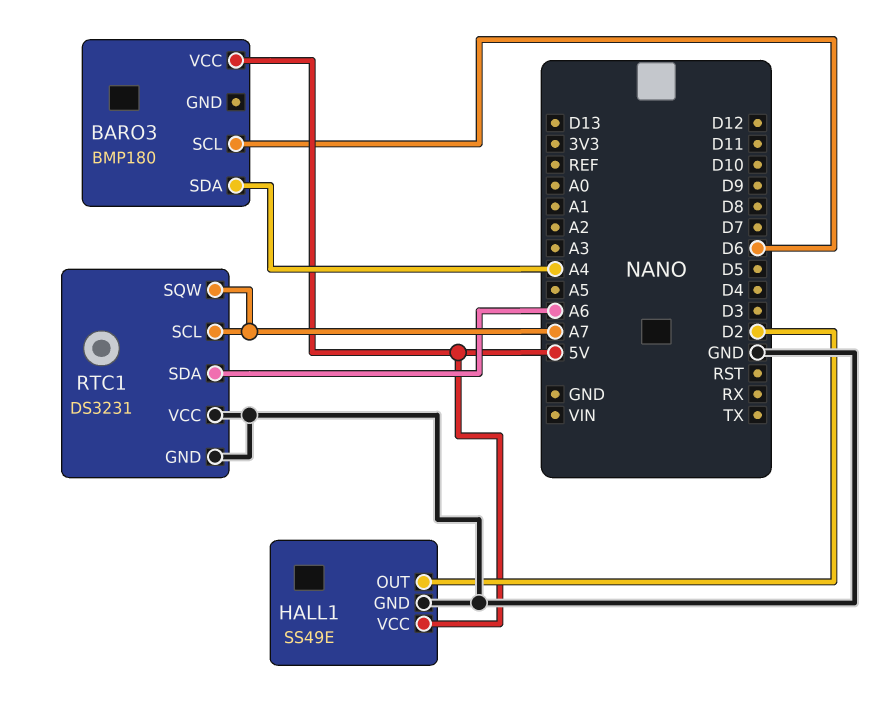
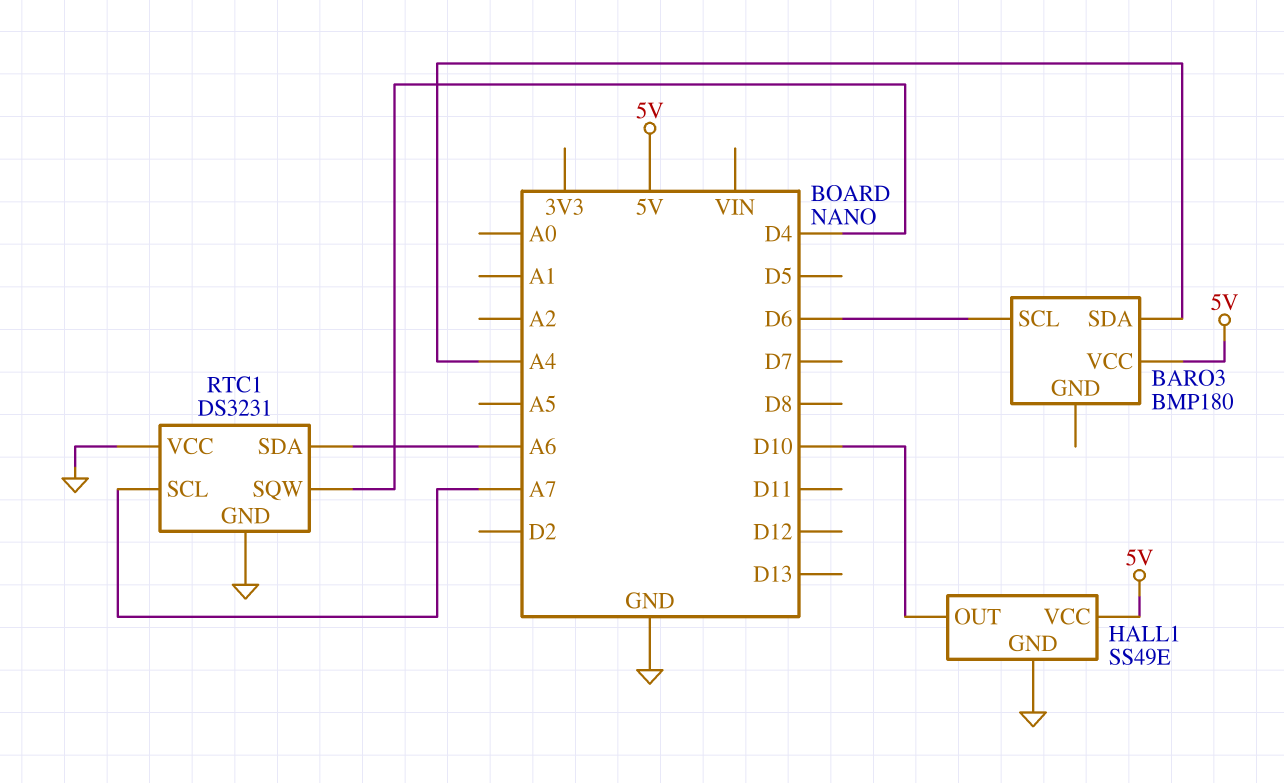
HALL1 pin OUT: D2 -> D10
RTC1 pin SQW: A7 -> D4

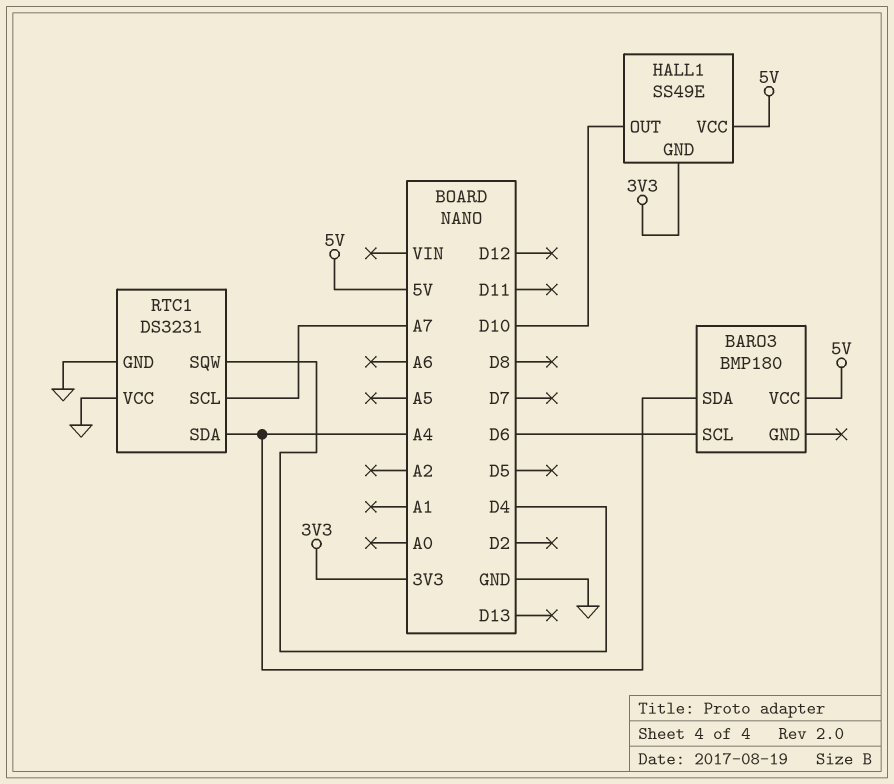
HALL1 pin GND: GND -> 3V3
RTC1 pin SDA: A6 -> A4

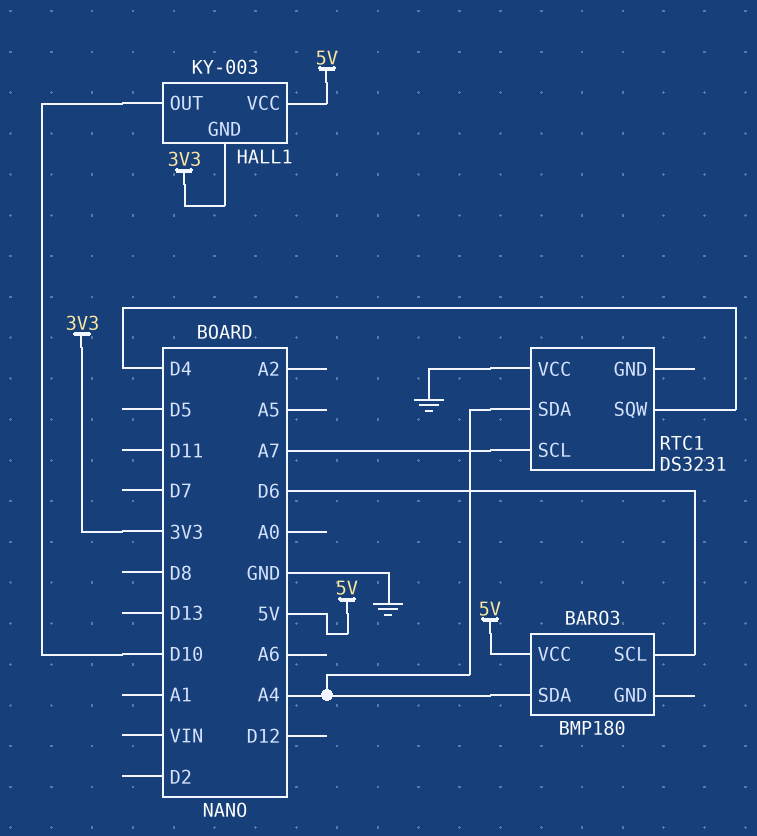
HALL1: SS49E -> KY-003
RTC1 pin GND: GND -> none

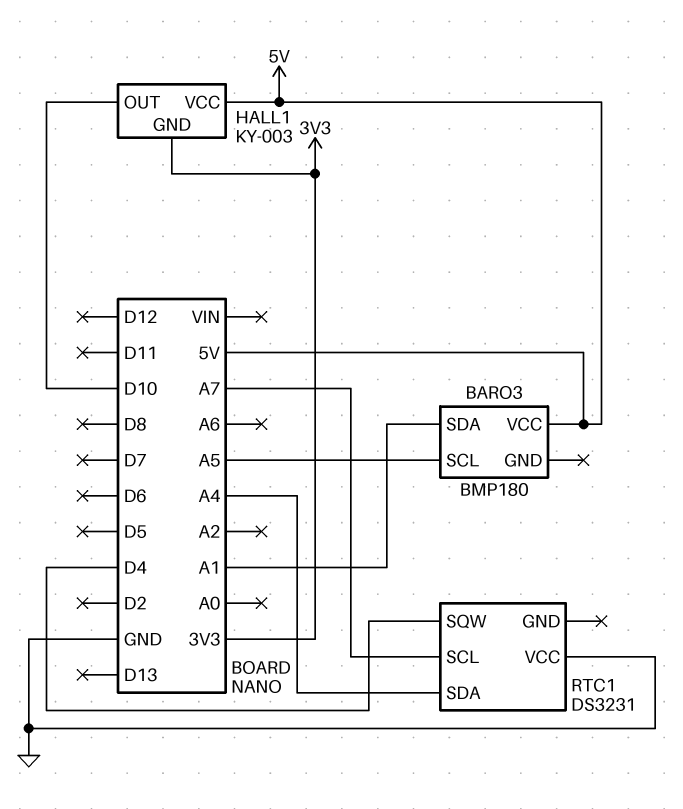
BARO3 pin SCL: D6 -> A5
BARO3 pin SDA: A4 -> A1

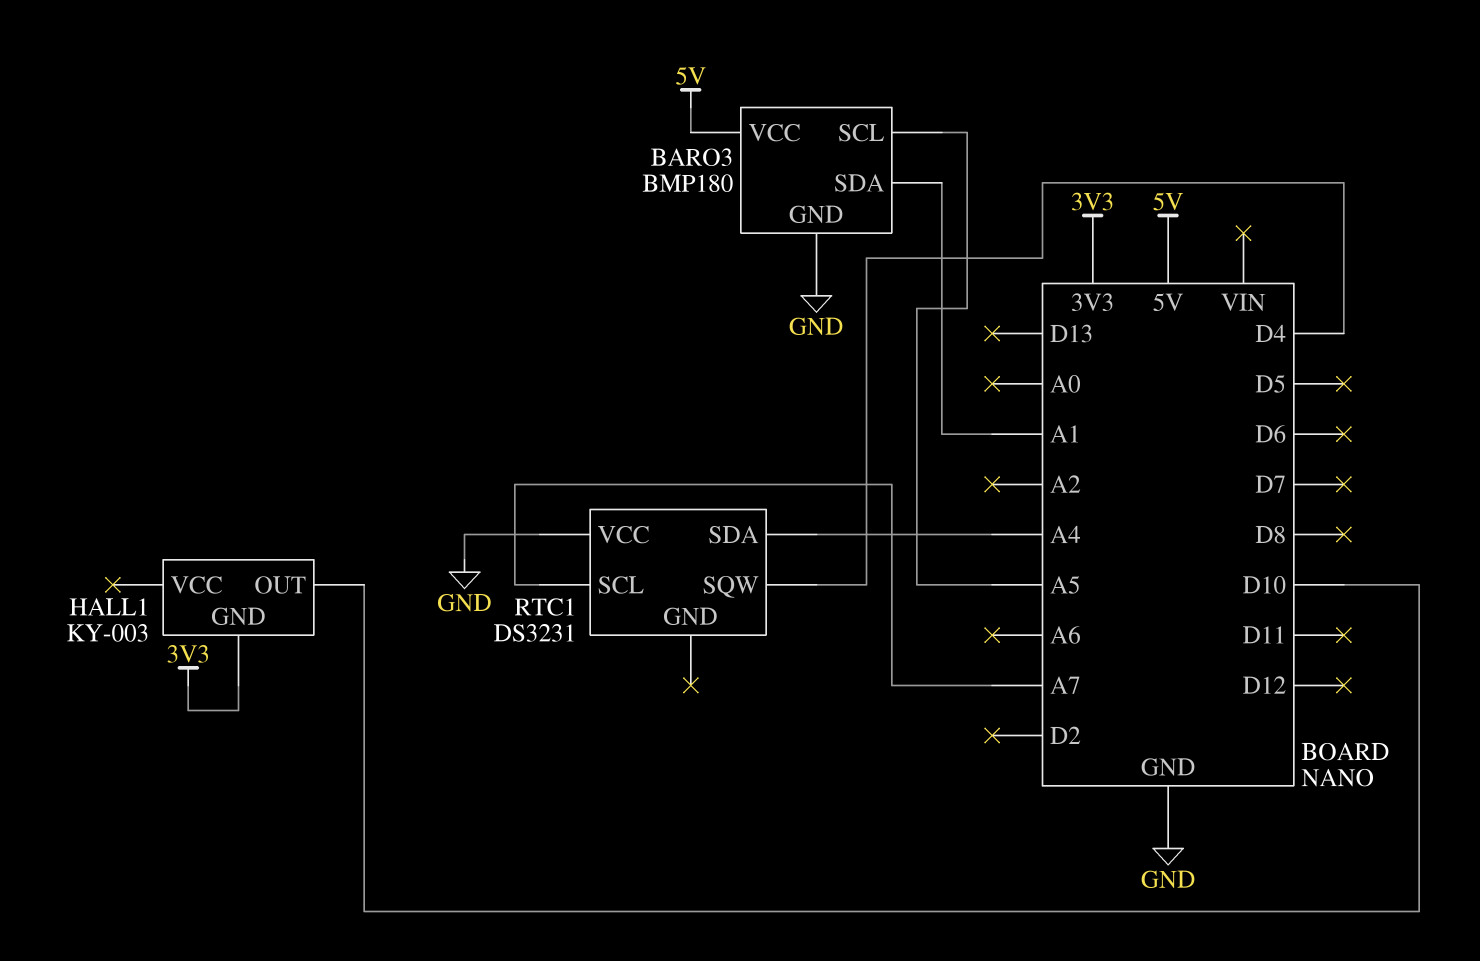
BARO3 pin GND: none -> GND
HALL1 pin VCC: 5V -> none

